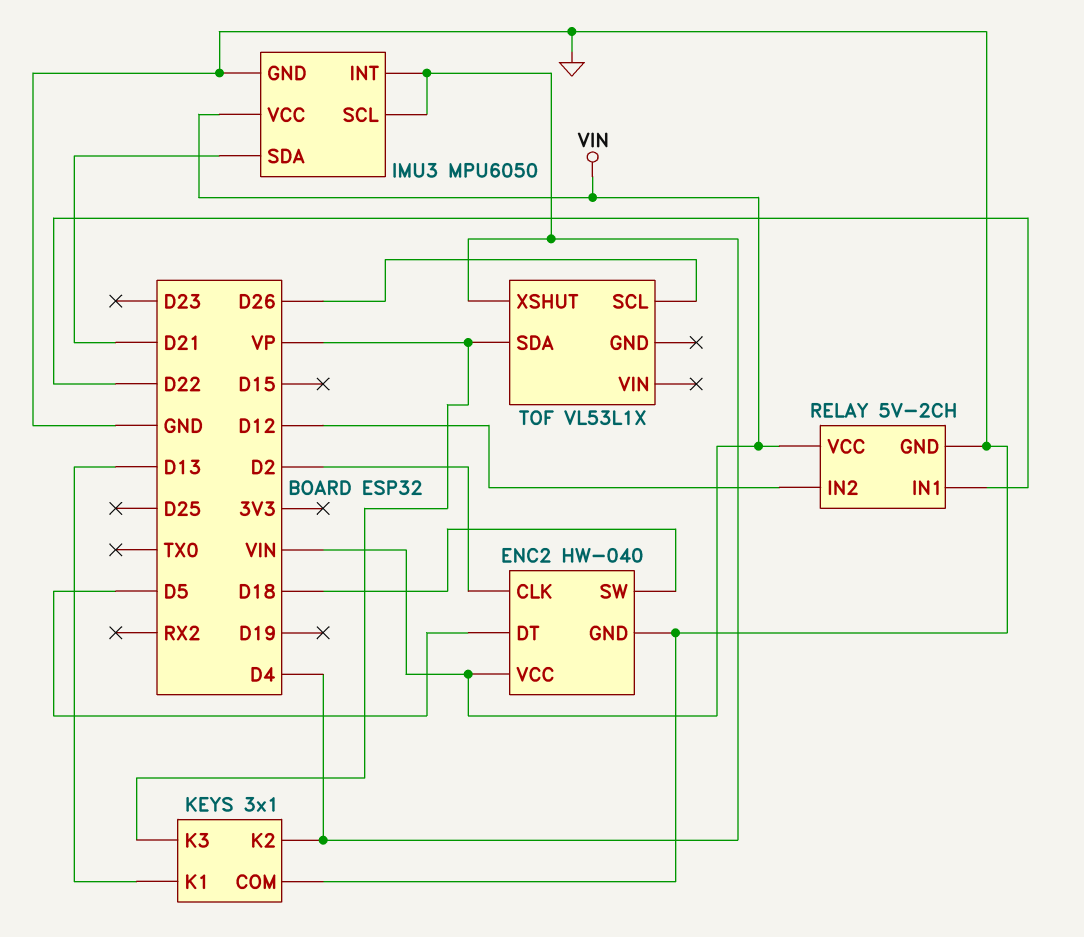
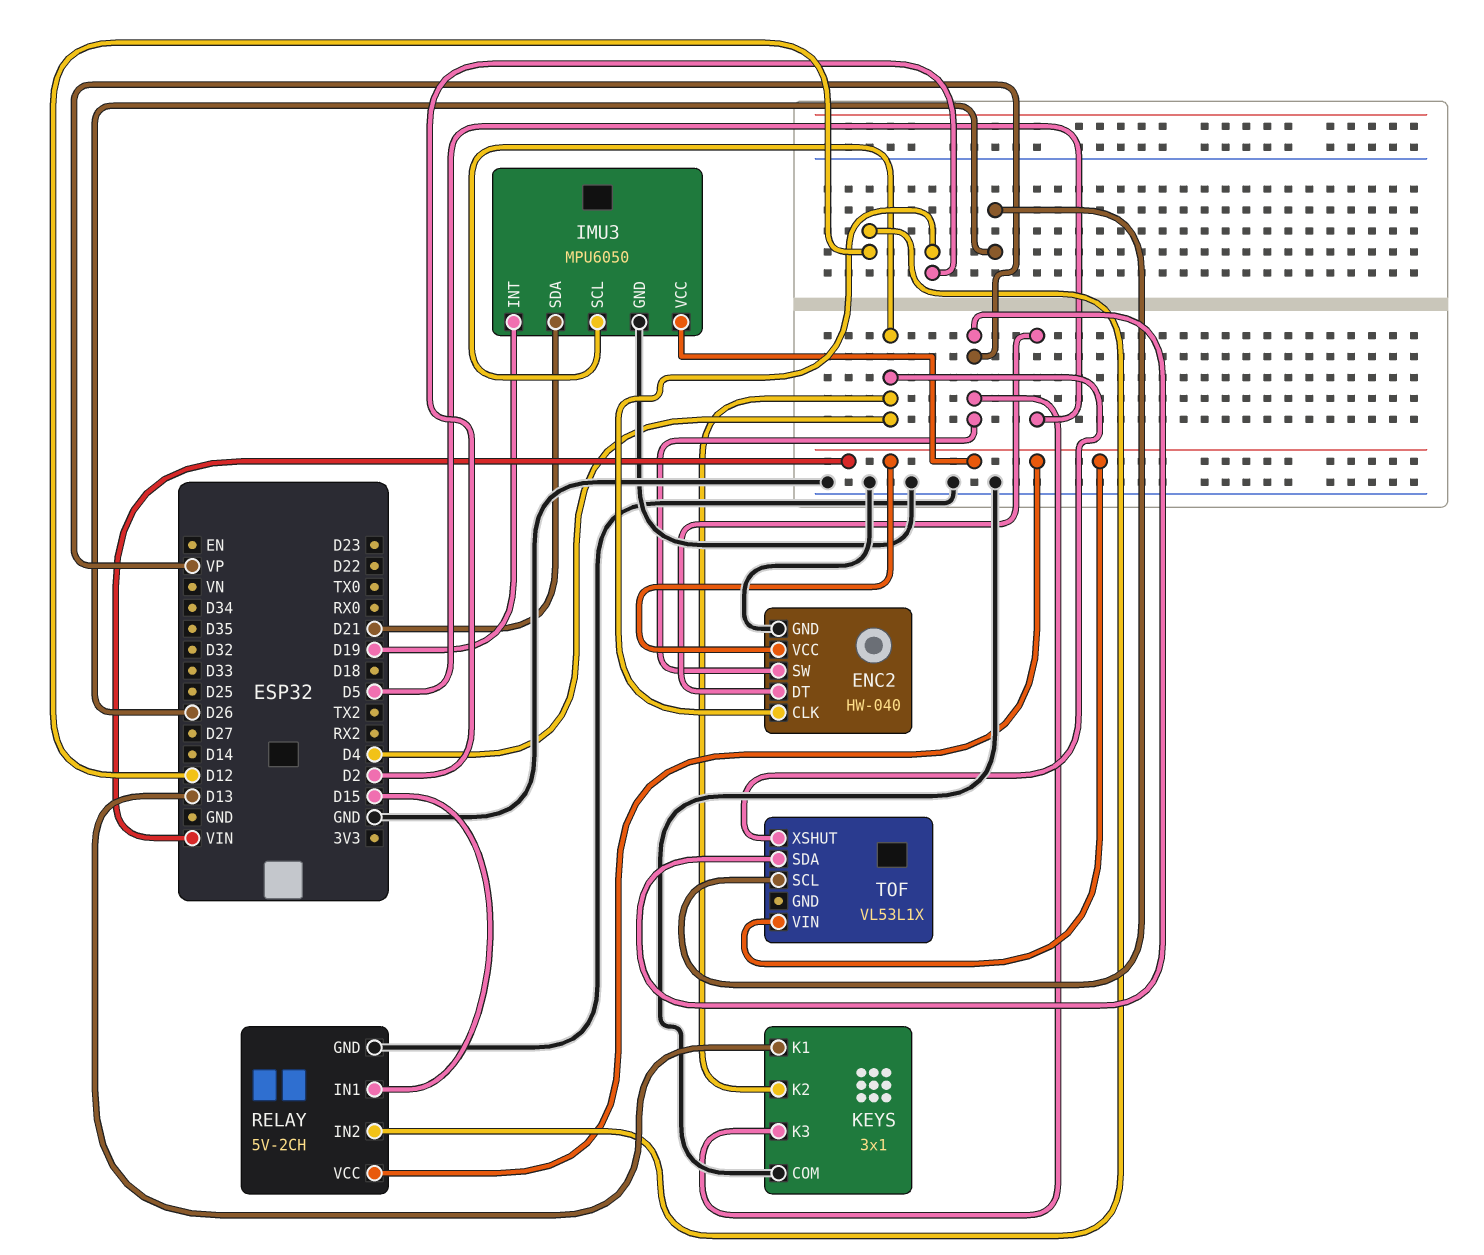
ENC2 pin SW: D18 -> VP
IMU3 pin INT: D4 -> D19
RELAY pin IN1: D22 -> D15
TOF pin VIN: none -> VIN

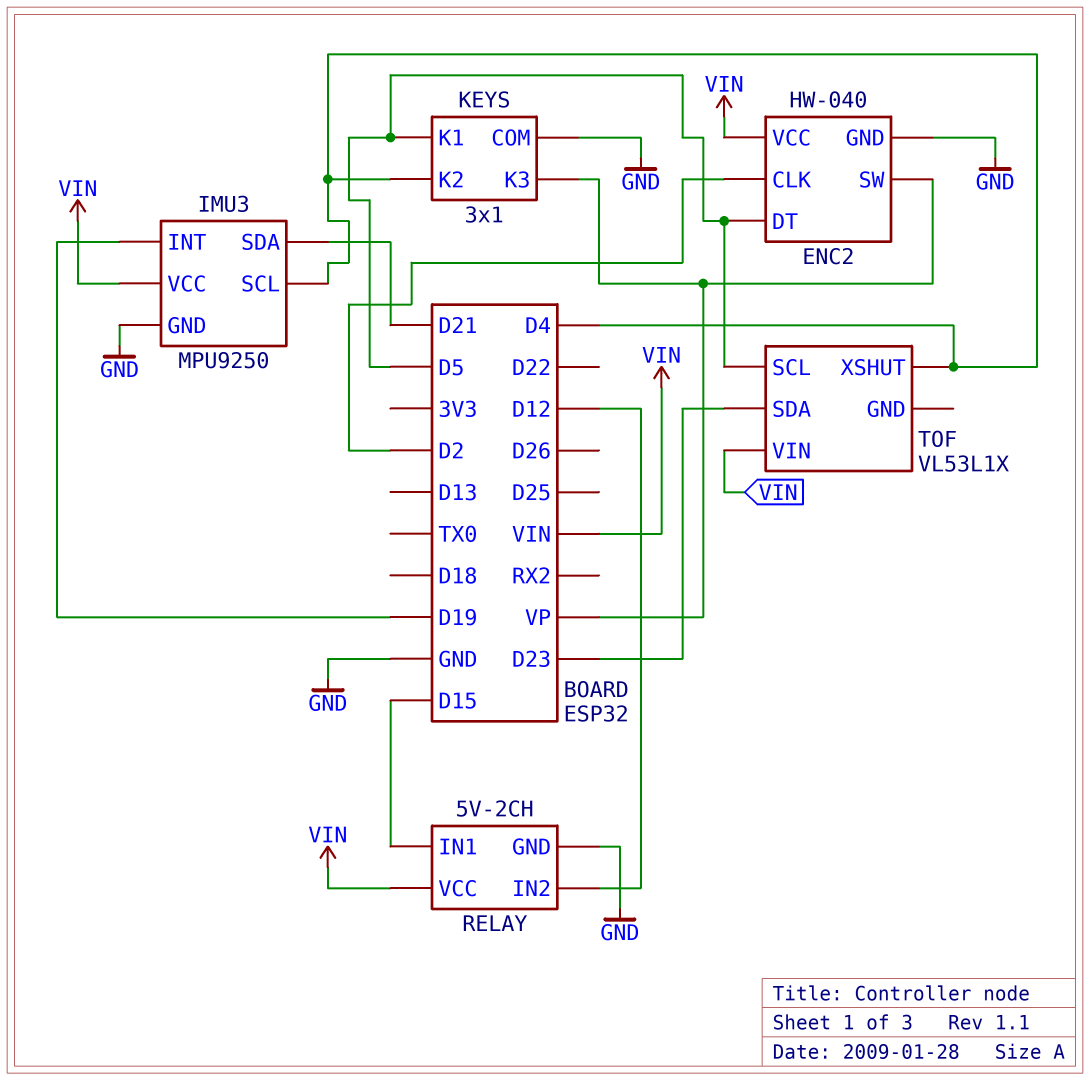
IMU3: MPU6050 -> MPU9250
KEYS pin K1: D13 -> D5
TOF pin SCL: D26 -> D5
TOF pin SDA: VP -> D23

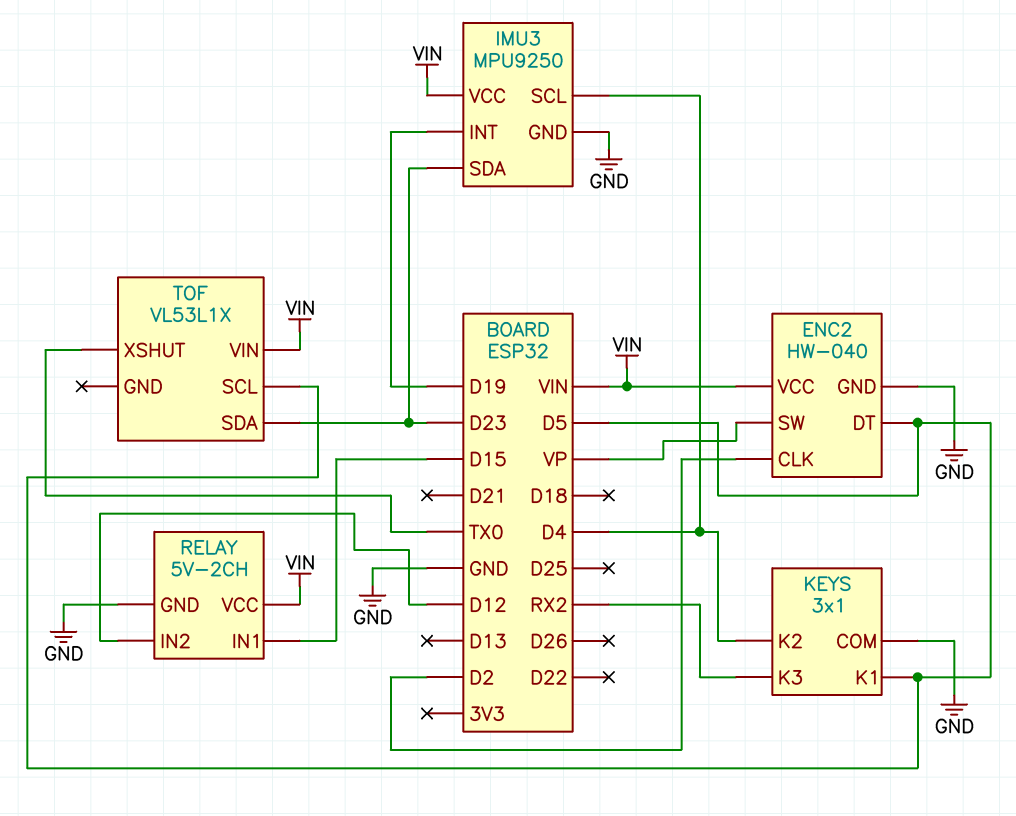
IMU3 pin SDA: D21 -> D23
KEYS pin K3: VP -> RX2
TOF pin XSHUT: D4 -> TX0

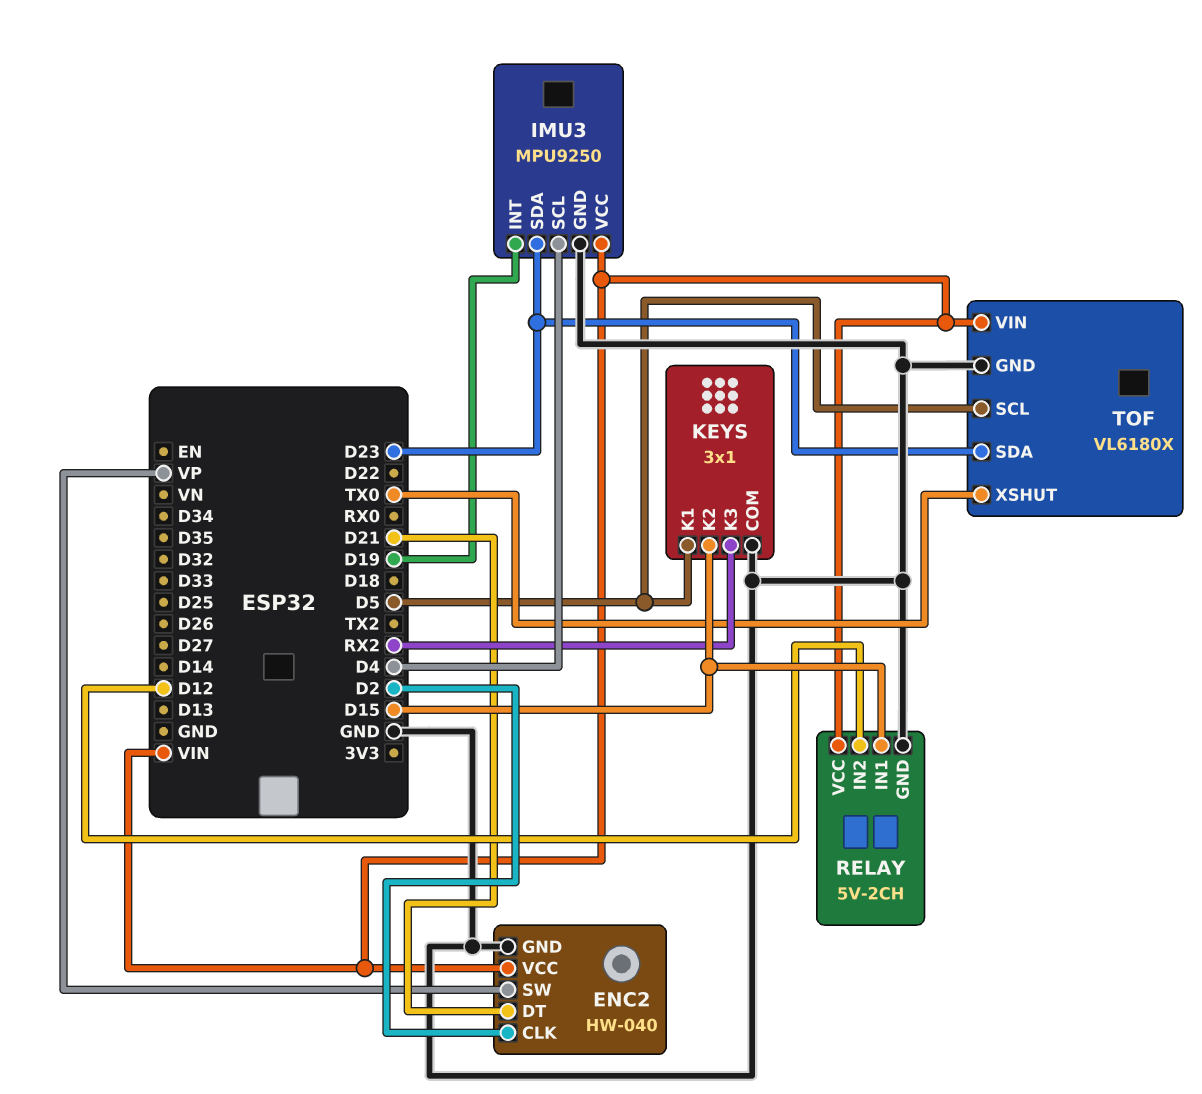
ENC2 pin DT: D5 -> D21
KEYS pin K2: D4 -> D15
TOF: VL53L1X -> VL6180X
TOF pin GND: none -> GND

